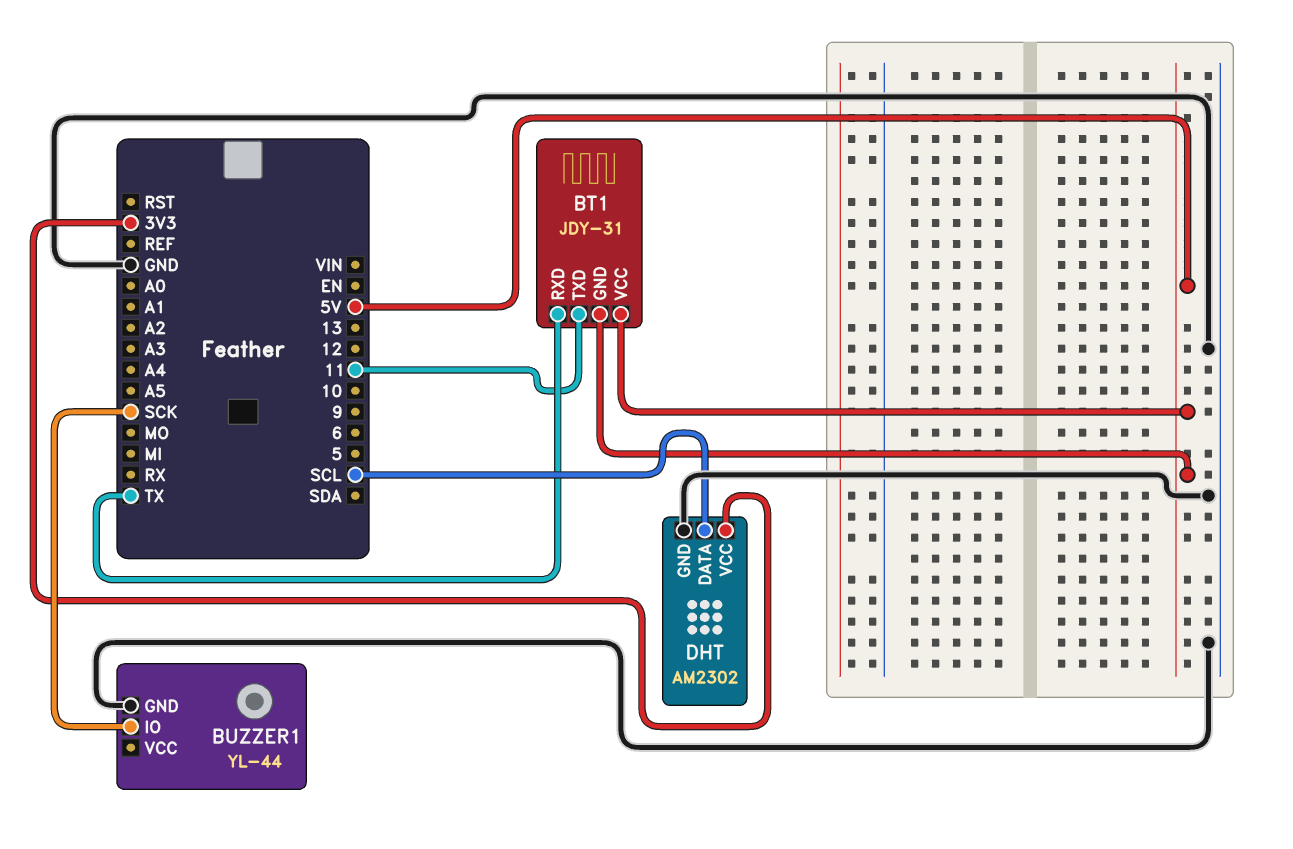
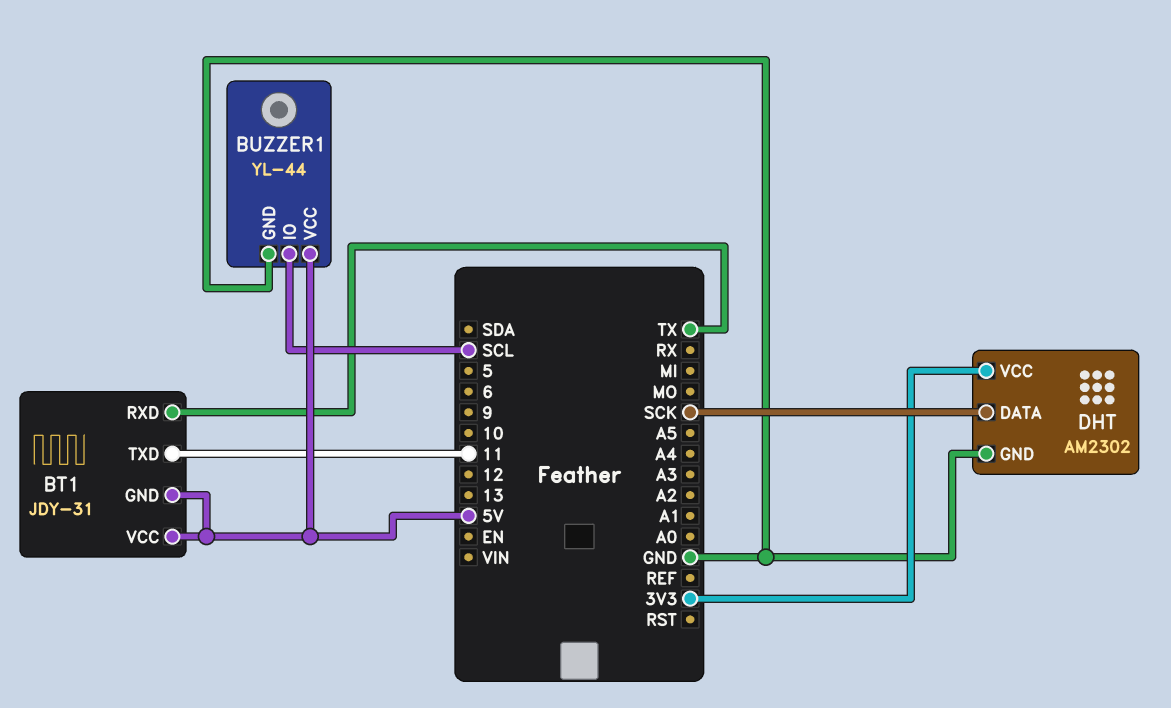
BUZZER1 pin IO: SCK -> SCL
BUZZER1 pin VCC: none -> 5V
DHT pin DATA: SCL -> SCK

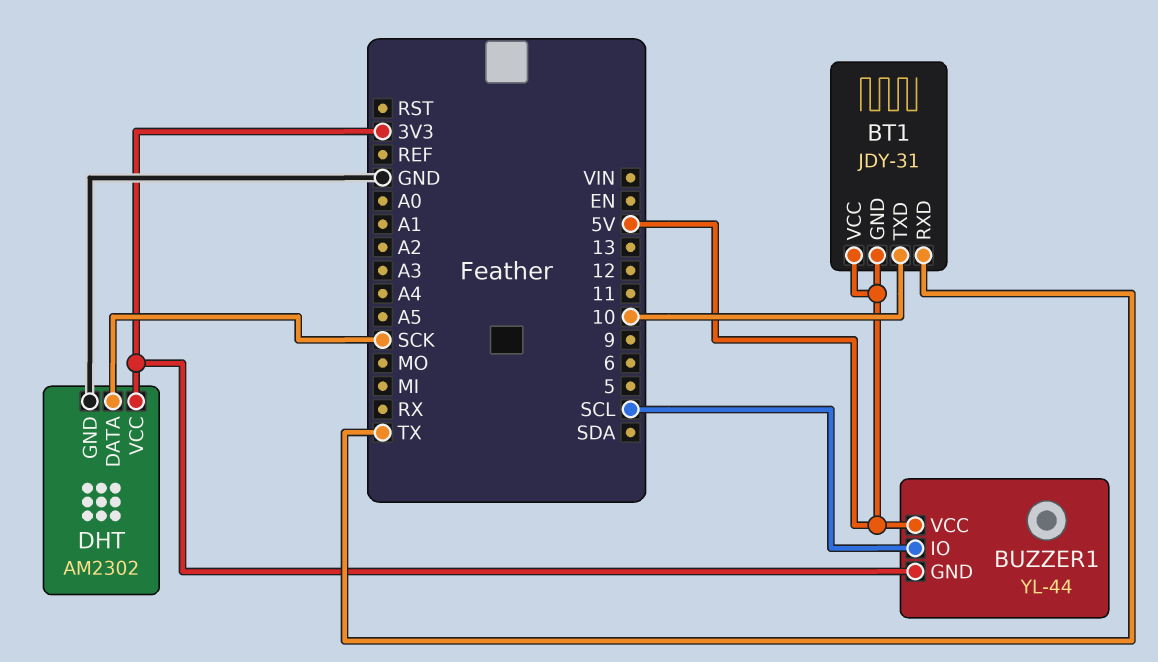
BT1 pin TXD: 11 -> 10
BUZZER1 pin GND: GND -> 3V3

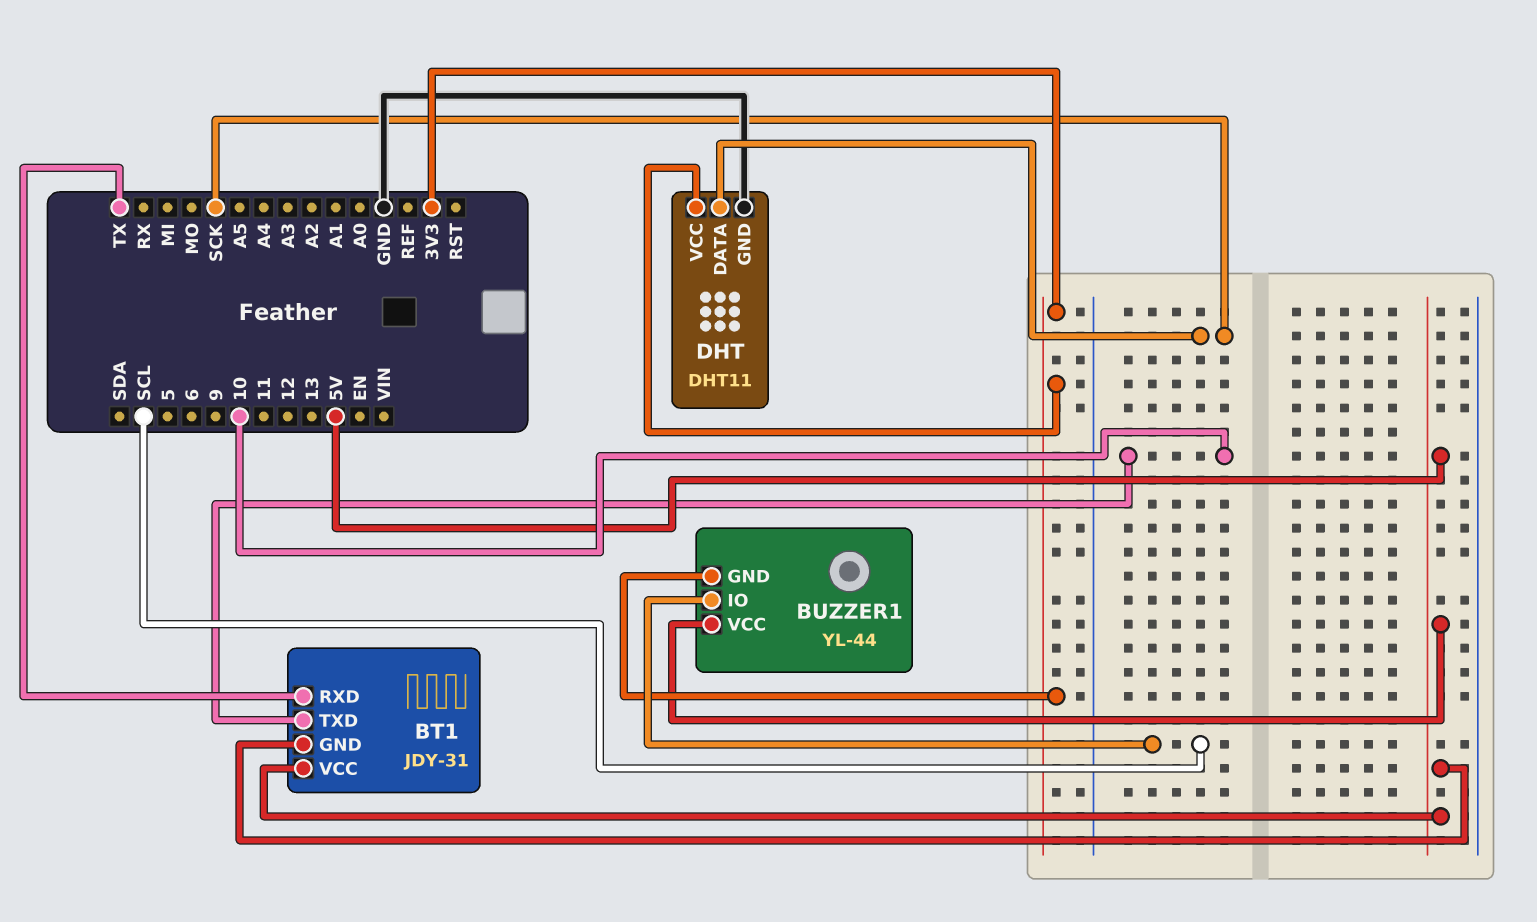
DHT: AM2302 -> DHT11

